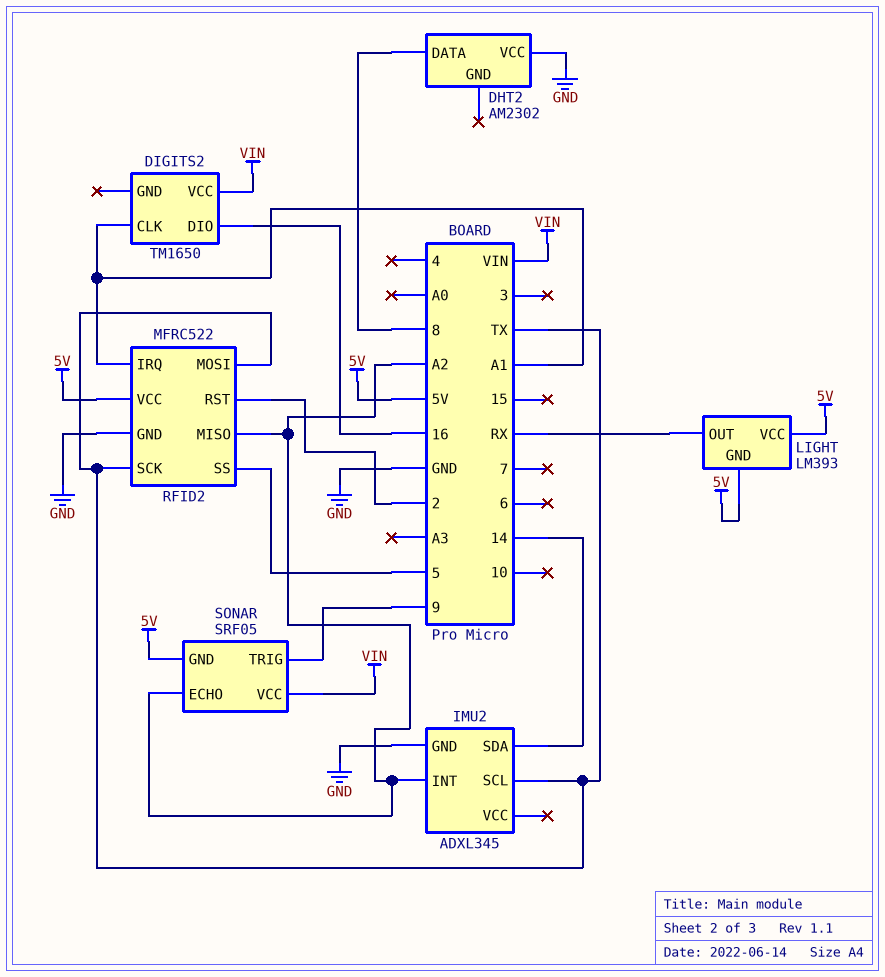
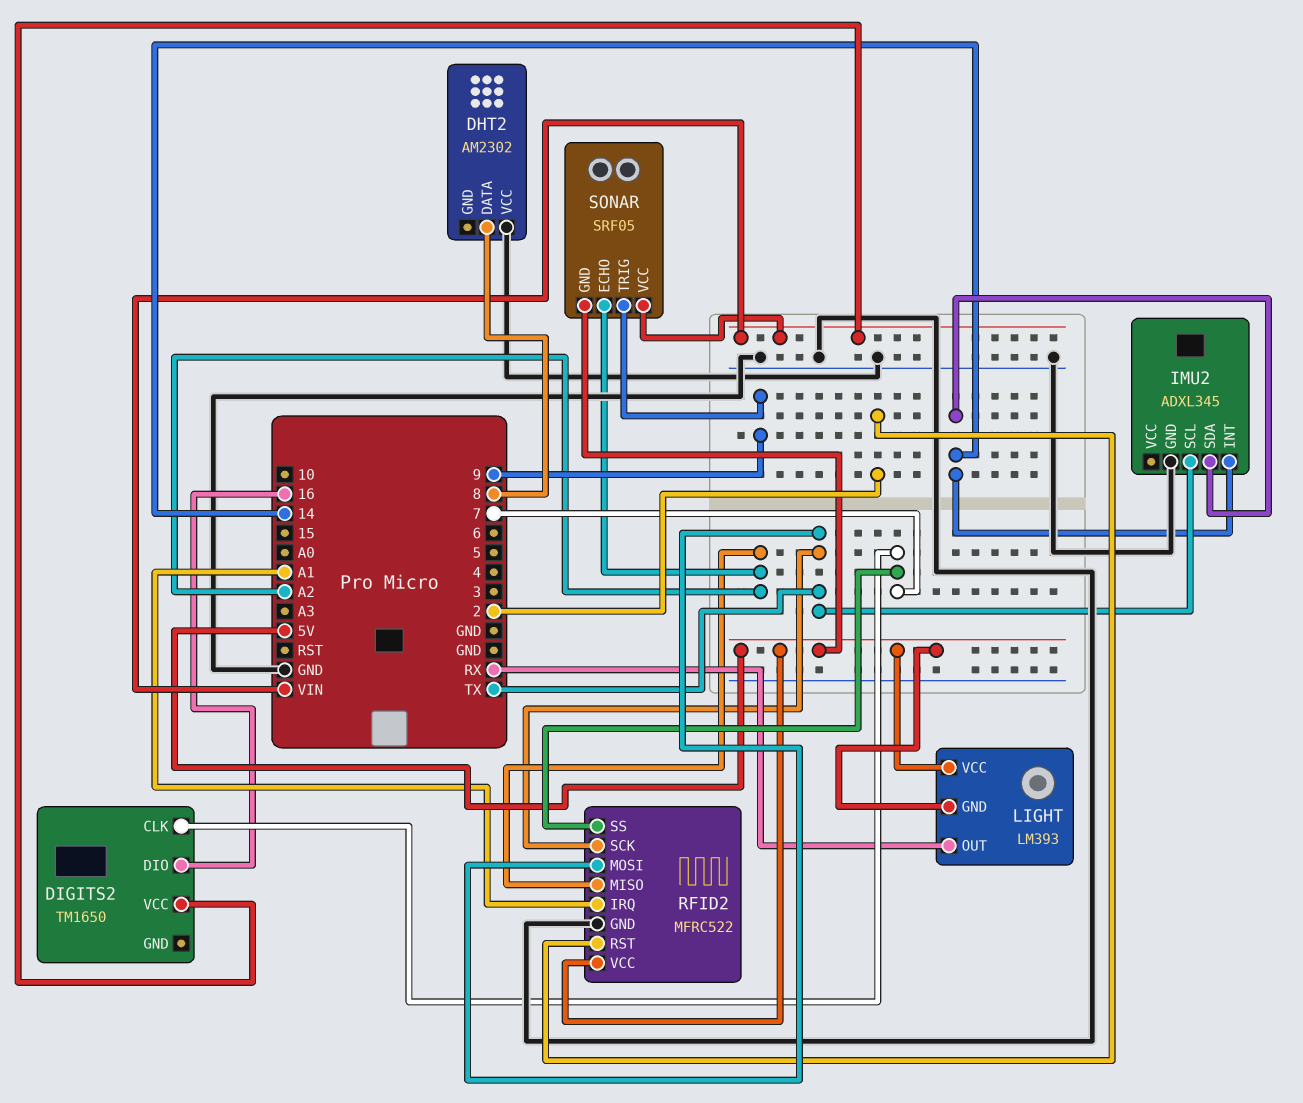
DIGITS2 pin CLK: A1 -> 7
IMU2 pin INT: A2 -> 14
RFID2 pin SS: 5 -> 7

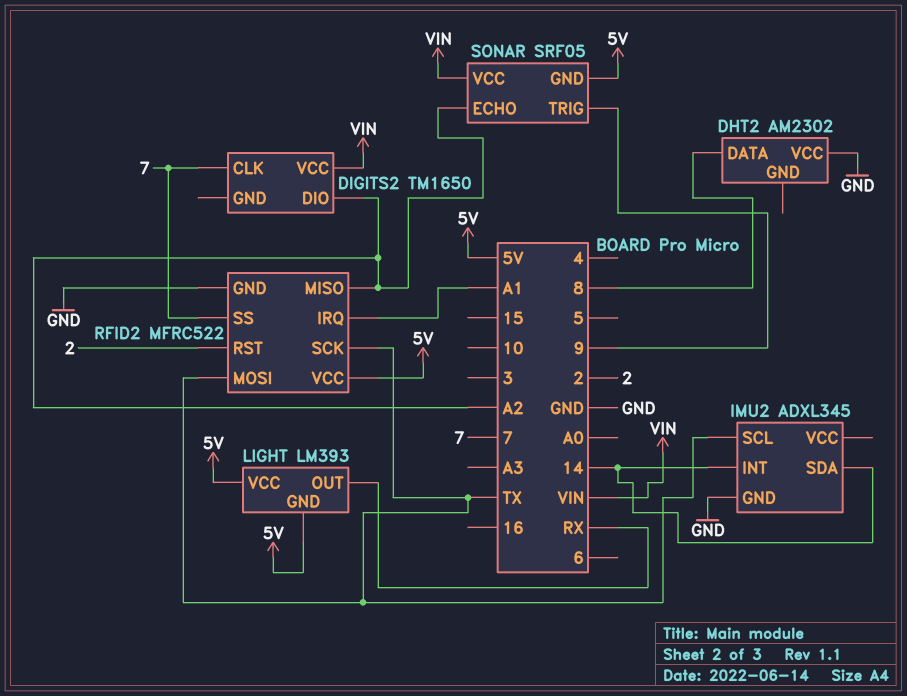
DIGITS2 pin DIO: 16 -> A2

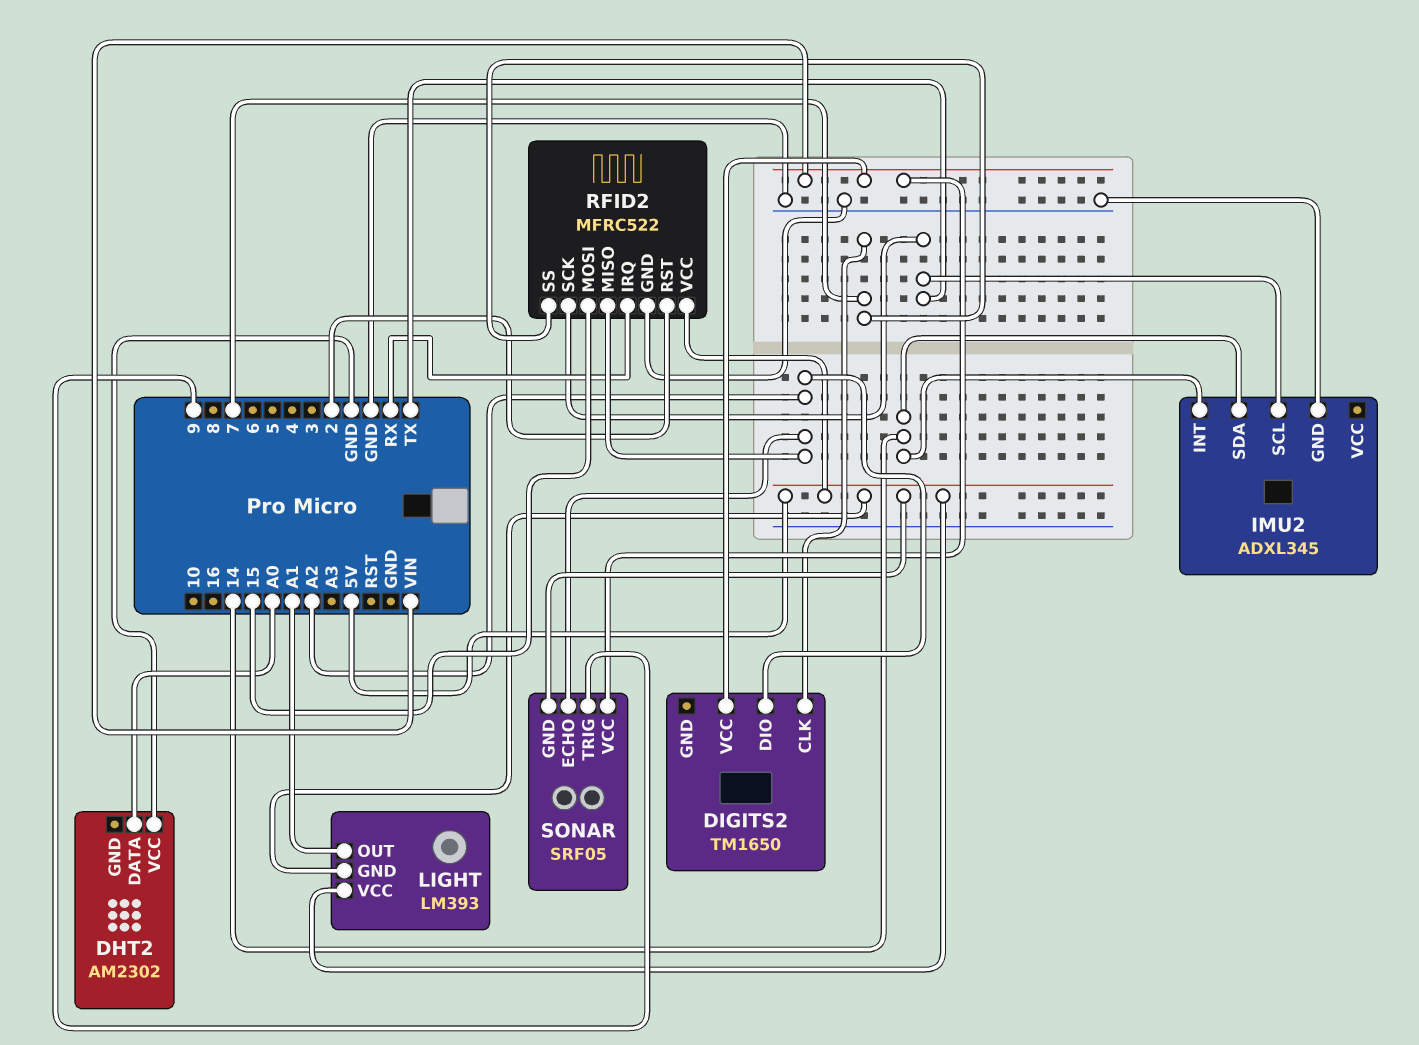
DHT2 pin DATA: 8 -> A0
LIGHT pin OUT: RX -> A1
RFID2 pin IRQ: A1 -> RX
RFID2 pin MOSI: TX -> 15

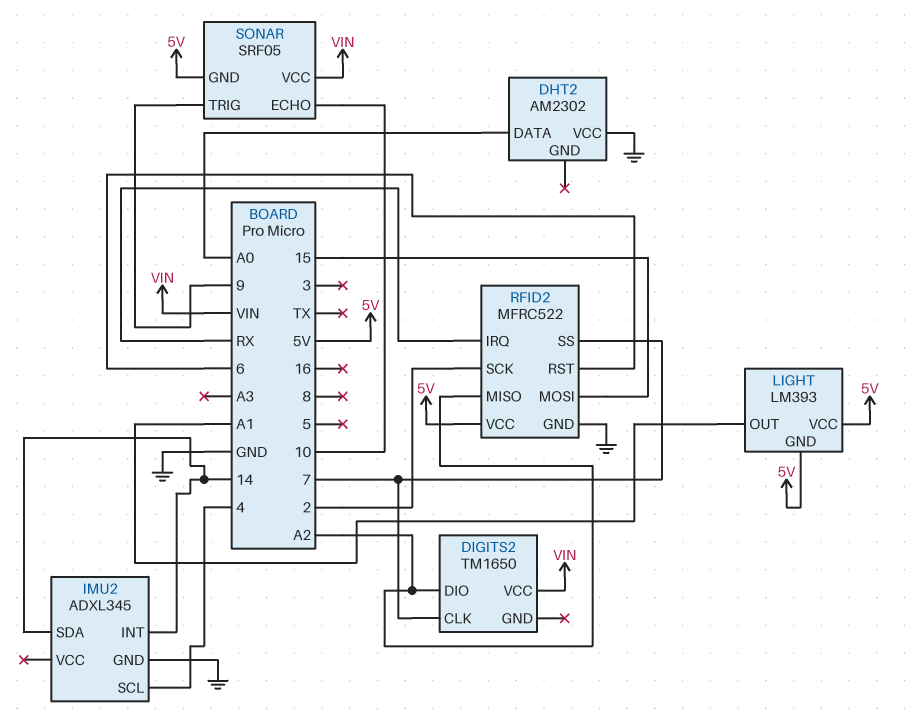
IMU2 pin SCL: TX -> 4
RFID2 pin RST: 2 -> 6
RFID2 pin SCK: TX -> 2
SONAR pin ECHO: A2 -> 10

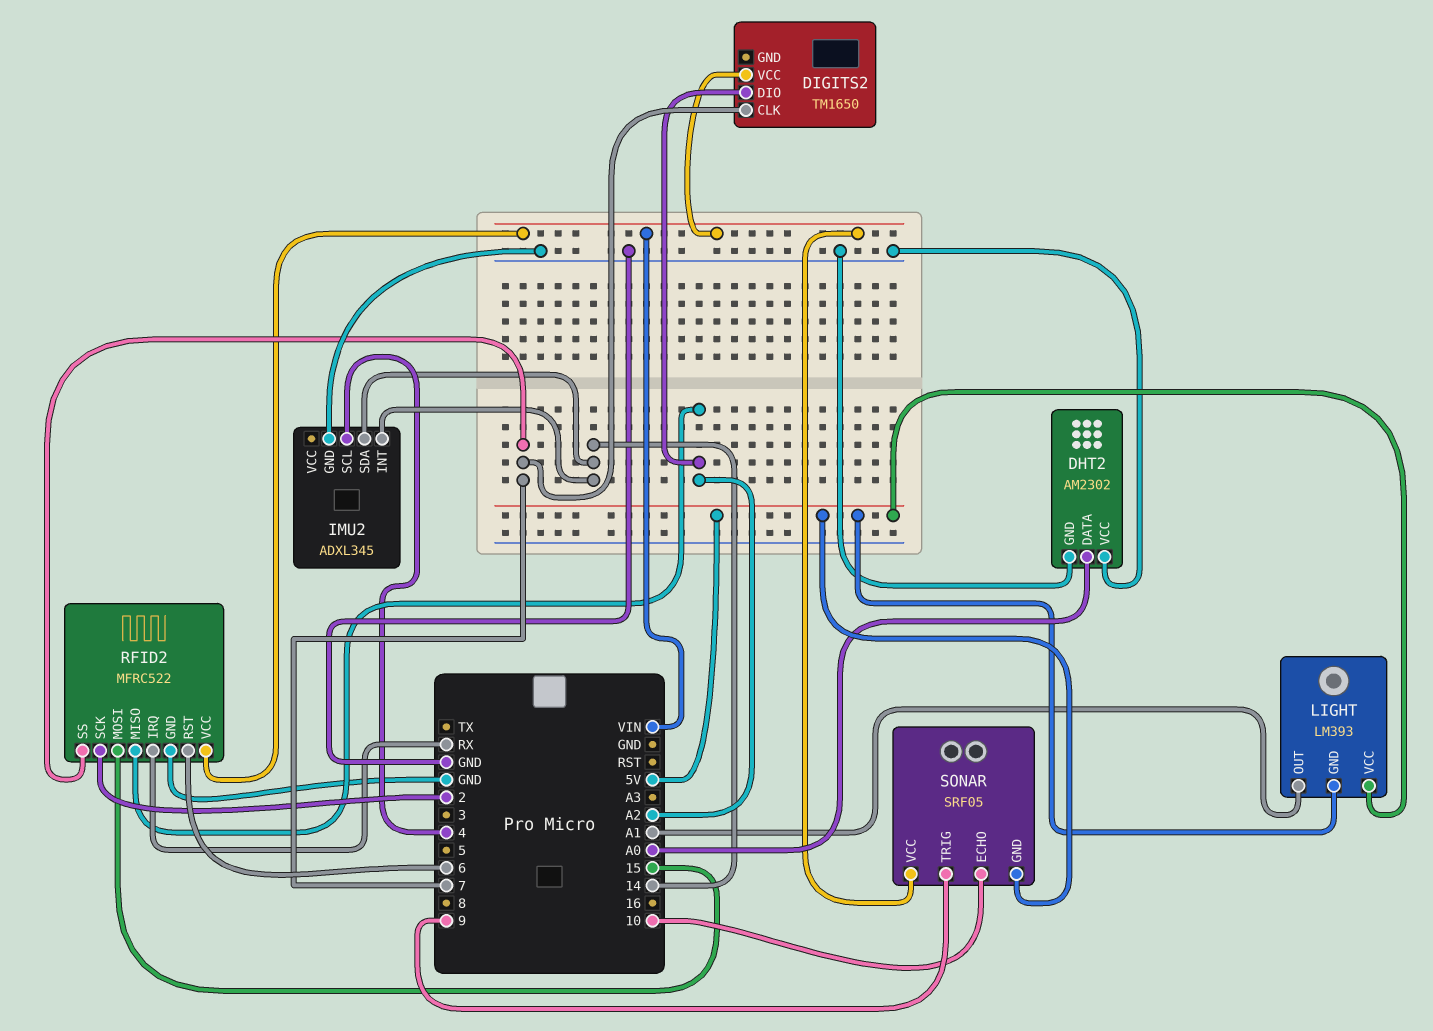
DHT2 pin GND: none -> GND
RFID2 pin VCC: 5V -> VIN

